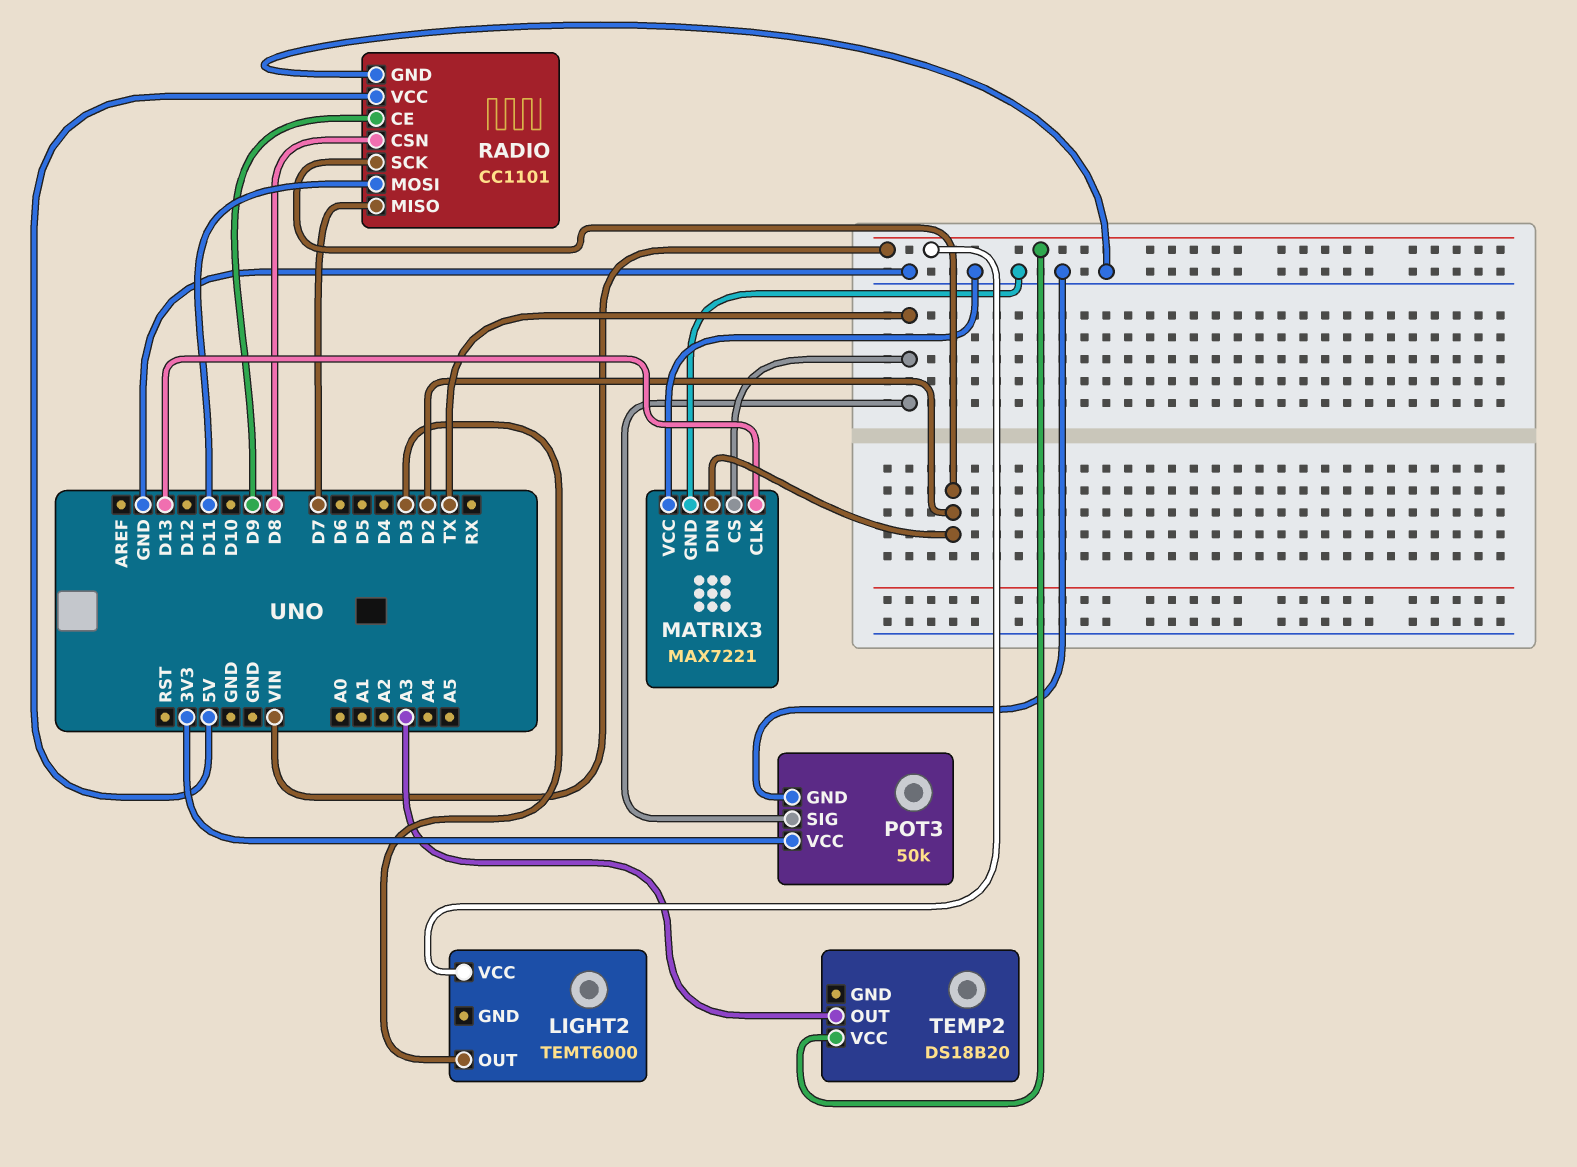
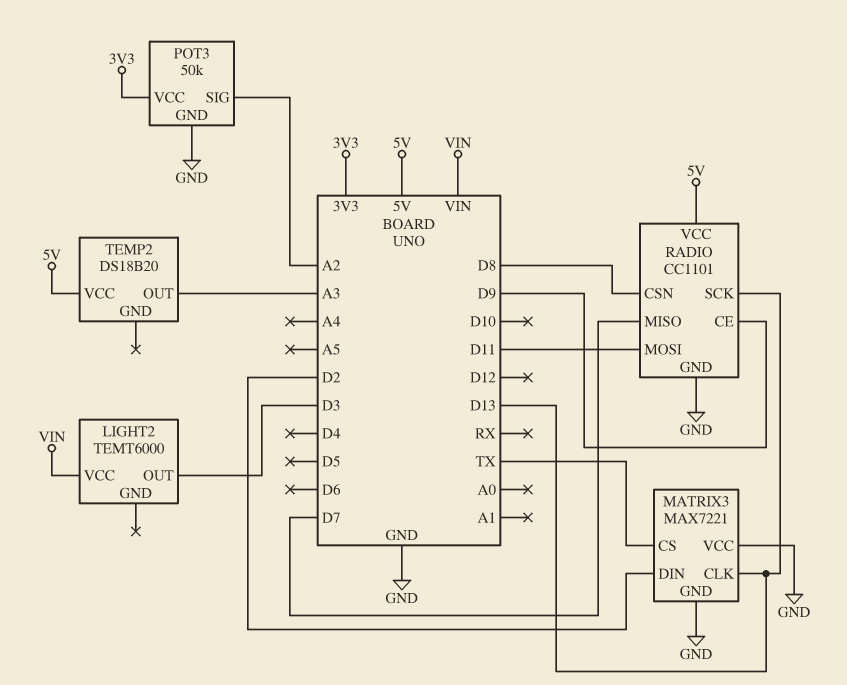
POT3 pin SIG: TX -> A2
RADIO pin SCK: D2 -> D13
TEMP2 pin VCC: VIN -> 5V

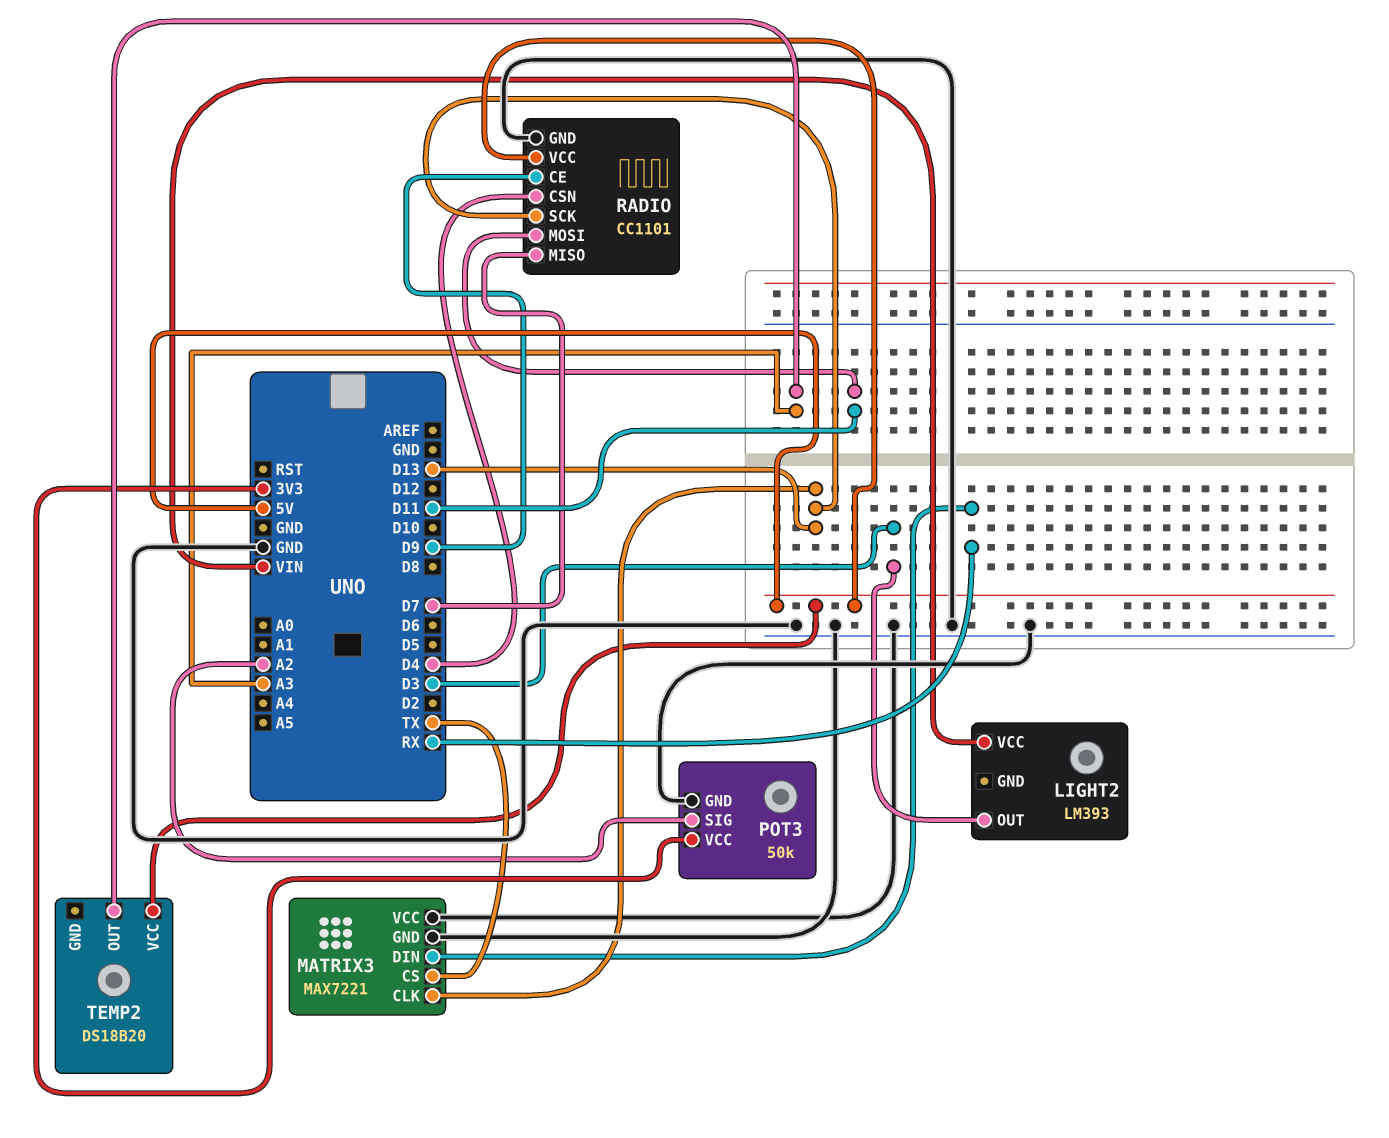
LIGHT2: TEMT6000 -> LM393
MATRIX3 pin DIN: D2 -> RX
RADIO pin CSN: D8 -> D4

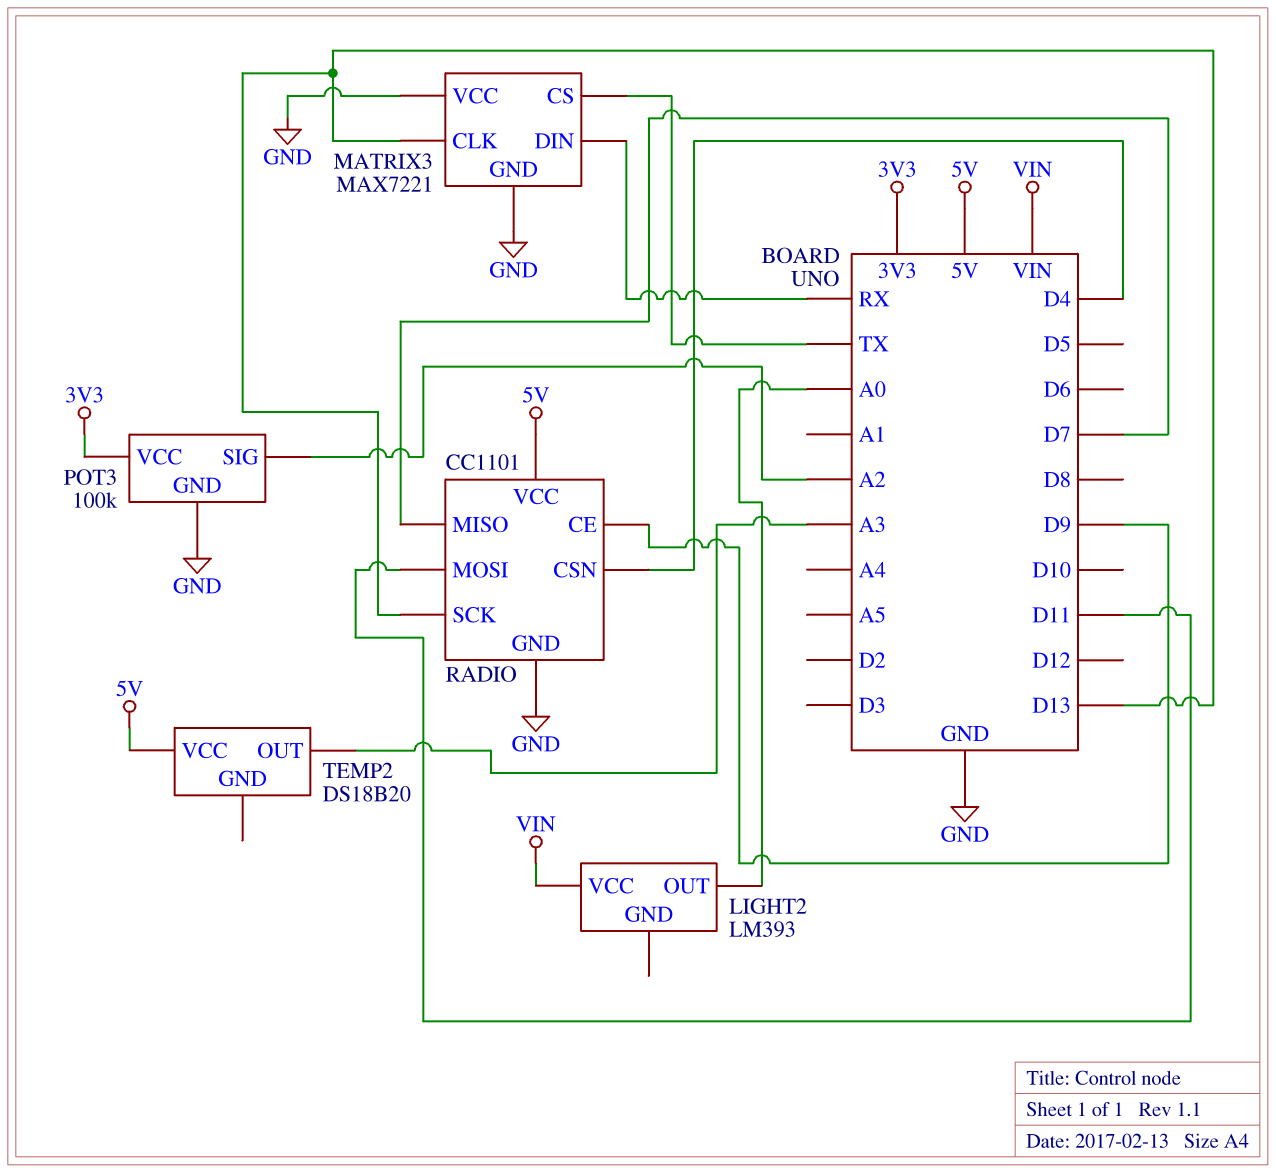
LIGHT2 pin OUT: D3 -> A0
POT3: 50k -> 100k

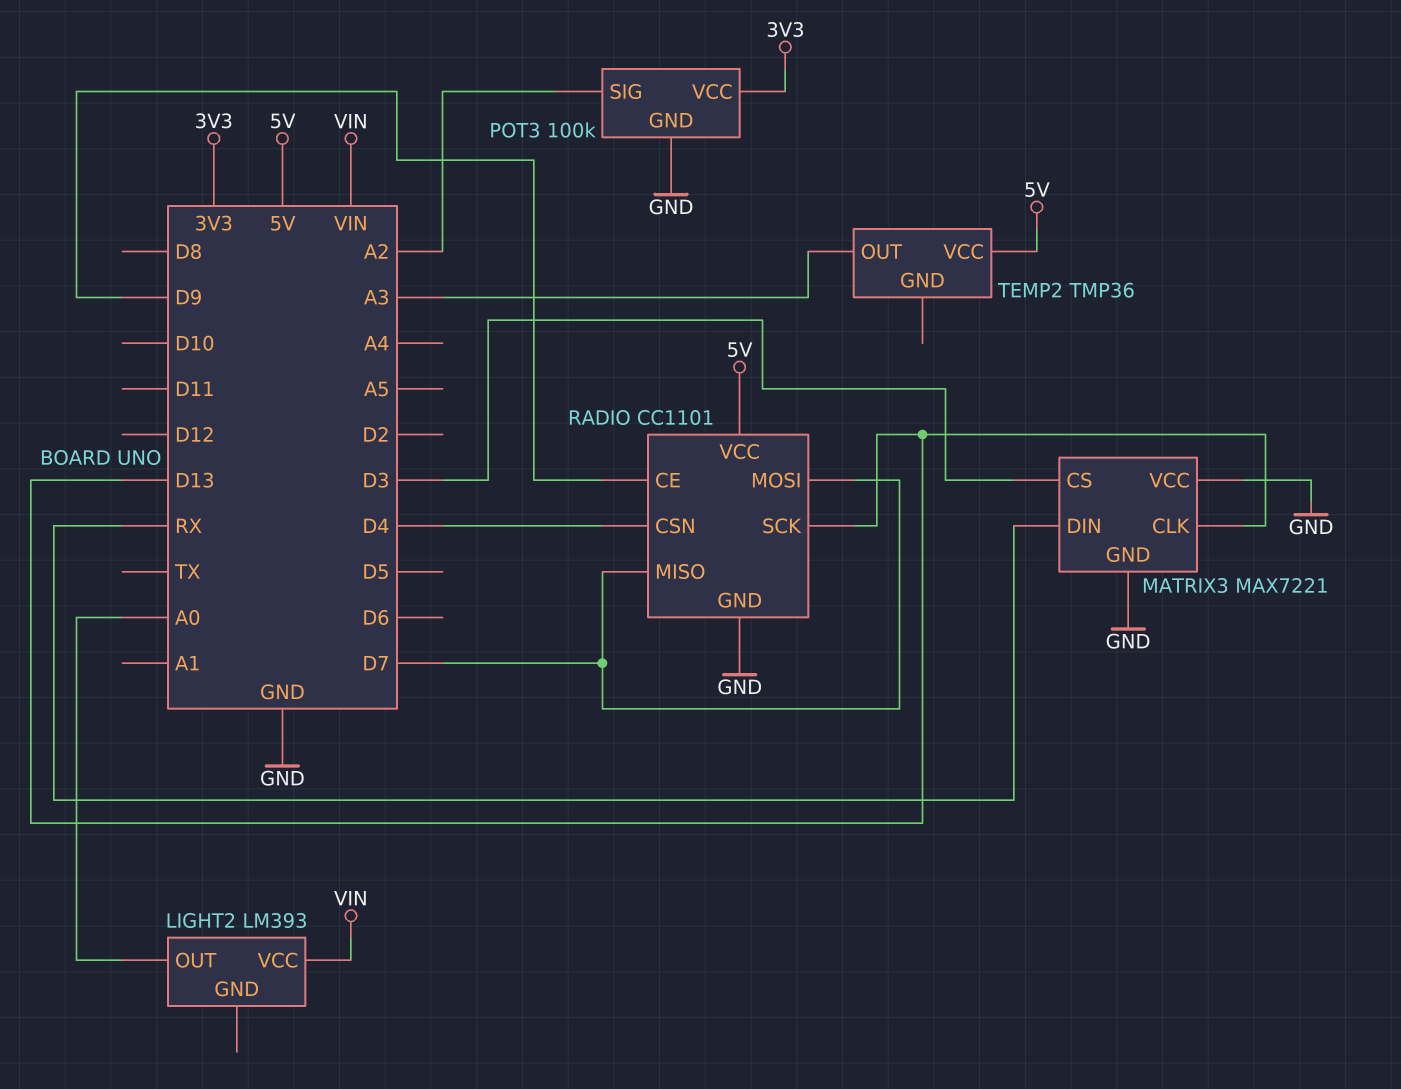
MATRIX3 pin CS: TX -> D3
RADIO pin MOSI: D11 -> D7
TEMP2: DS18B20 -> TMP36

